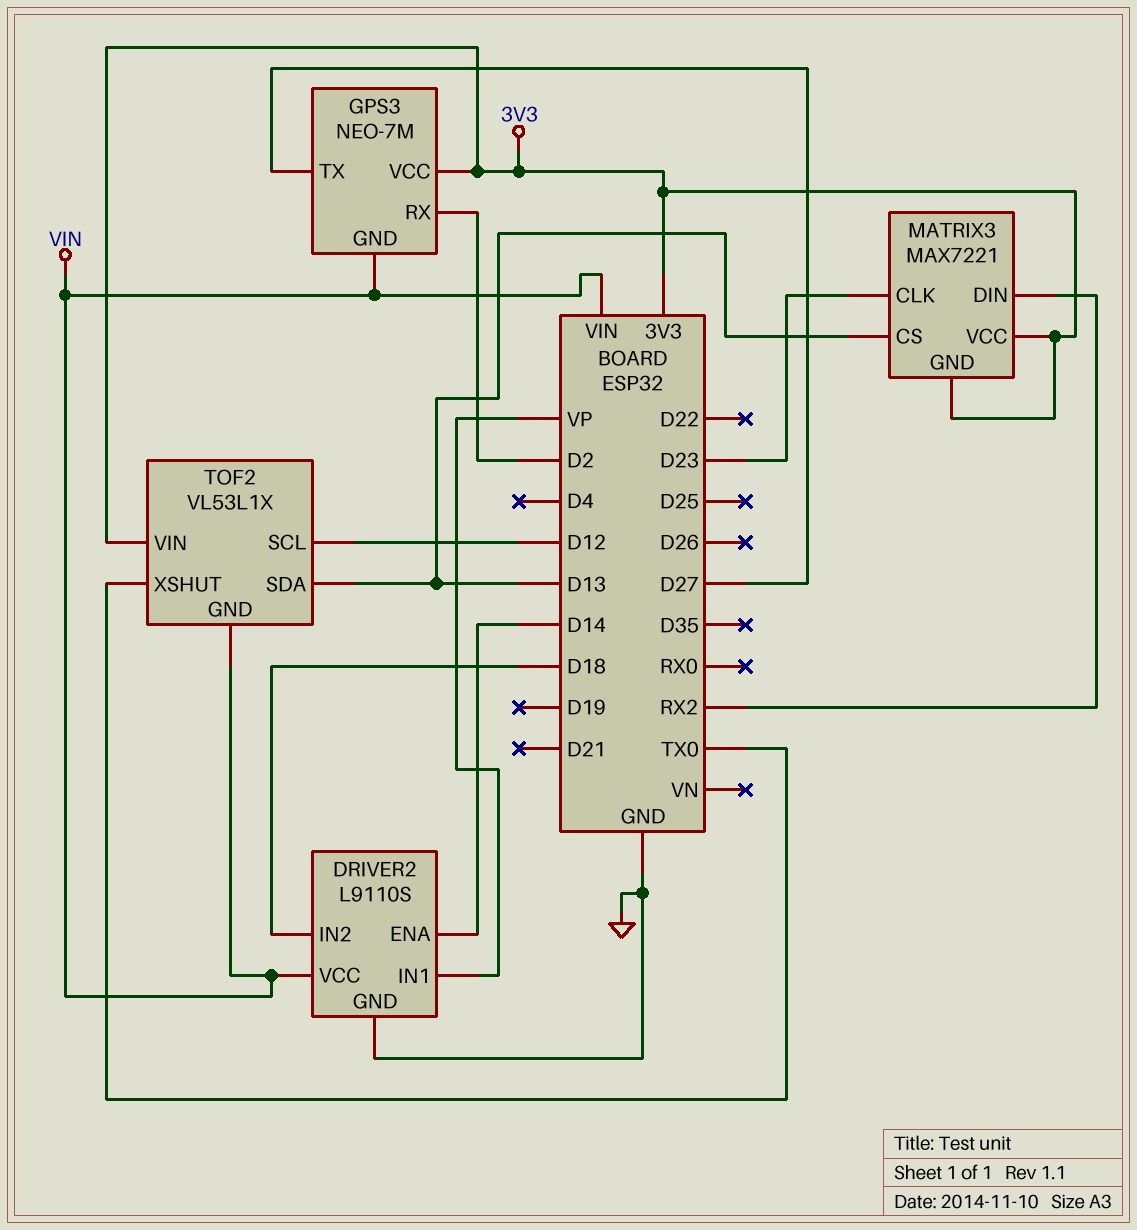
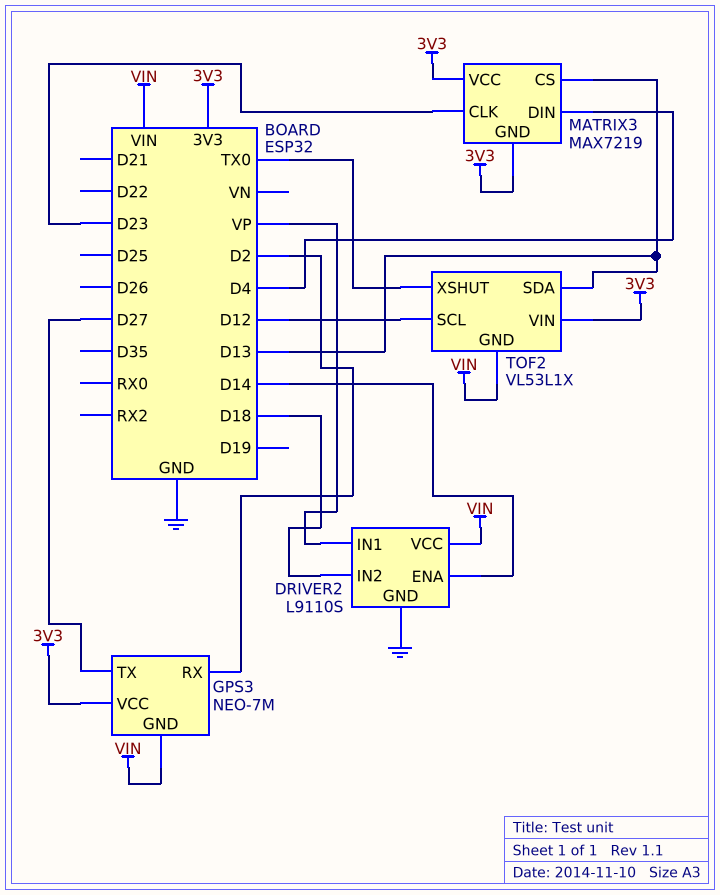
MATRIX3: MAX7221 -> MAX7219
MATRIX3 pin DIN: RX2 -> D4

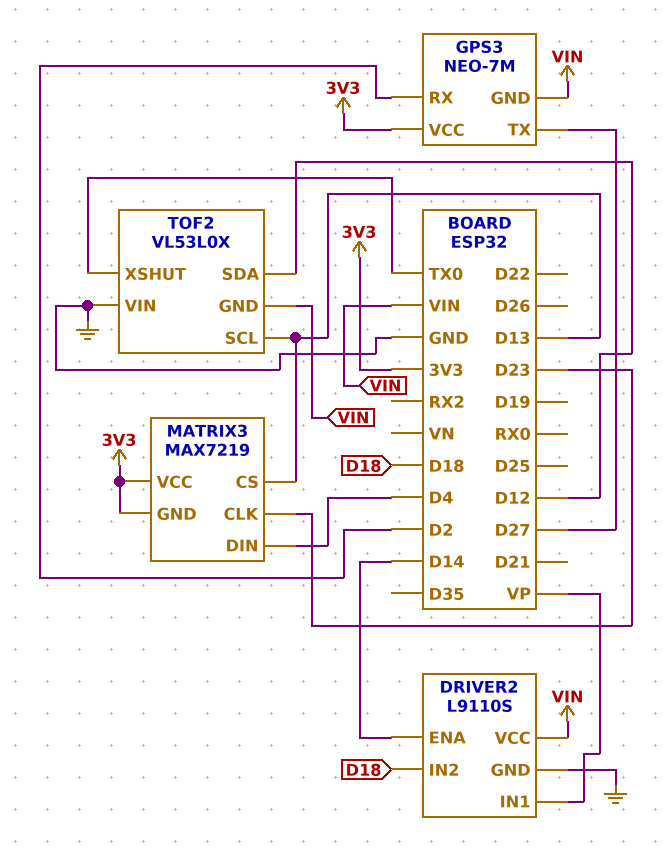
TOF2: VL53L1X -> VL53L0X
TOF2 pin SCL: D12 -> D13
TOF2 pin SDA: D13 -> D12
TOF2 pin VIN: 3V3 -> GND

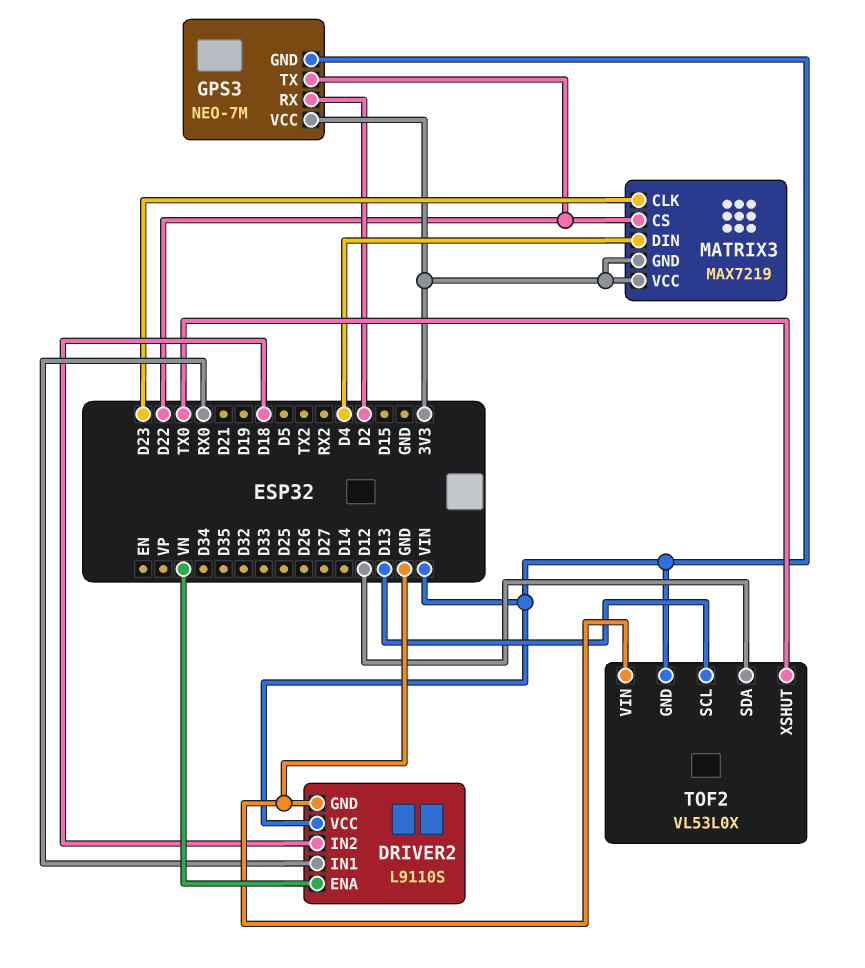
DRIVER2 pin ENA: D14 -> VN
DRIVER2 pin IN1: VP -> RX0
GPS3 pin TX: D27 -> D22
MATRIX3 pin CS: D13 -> D22

